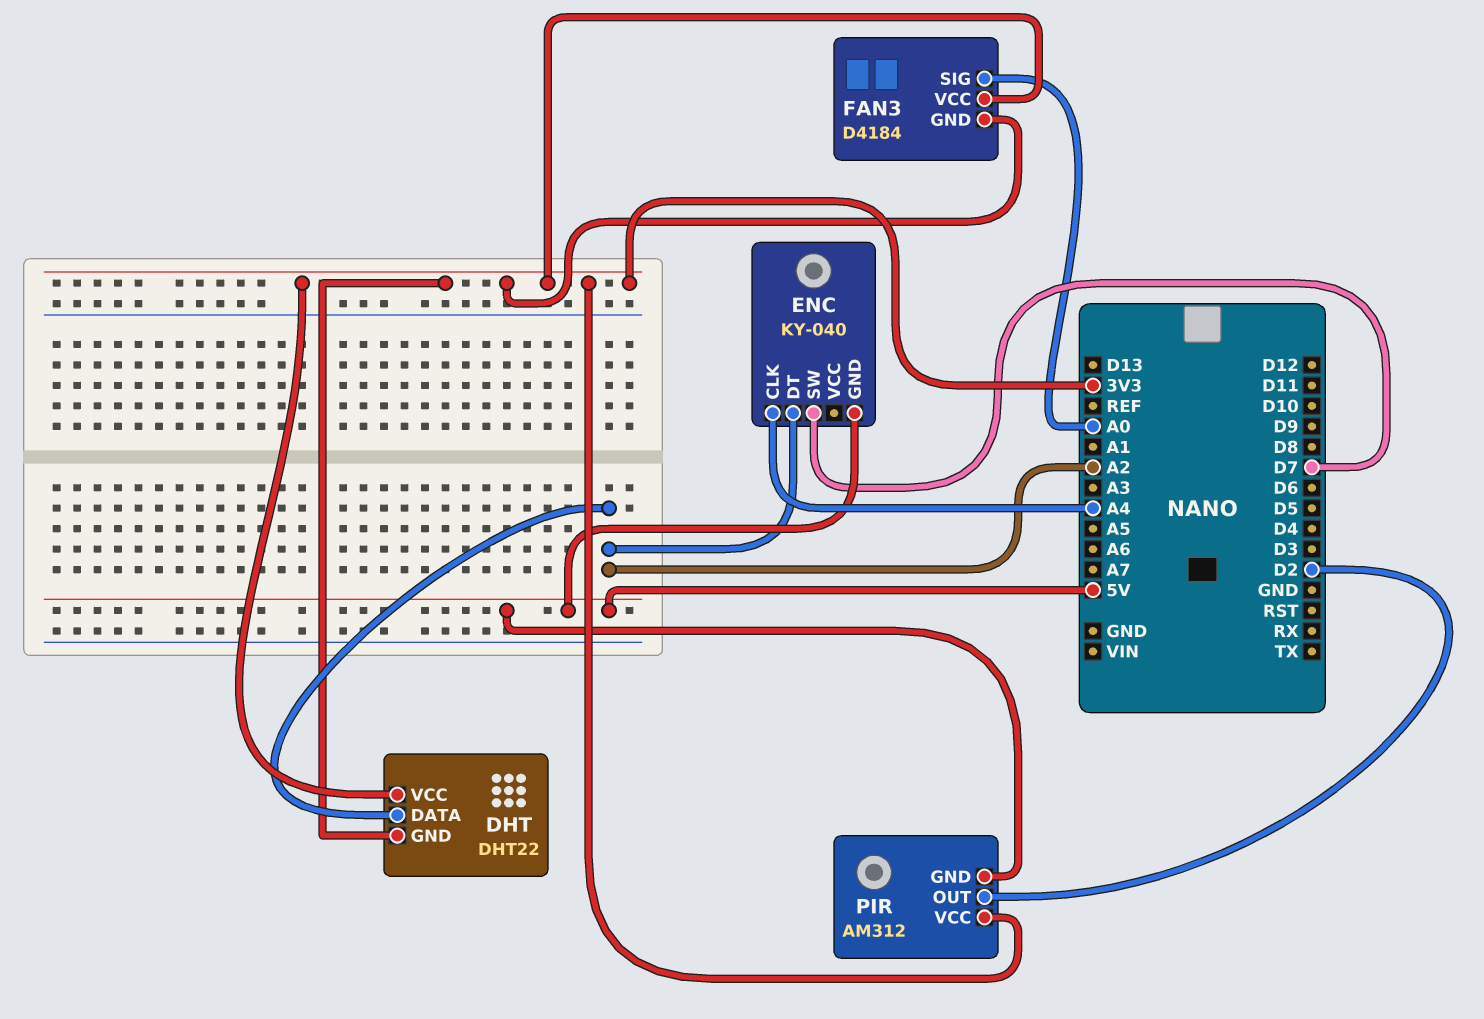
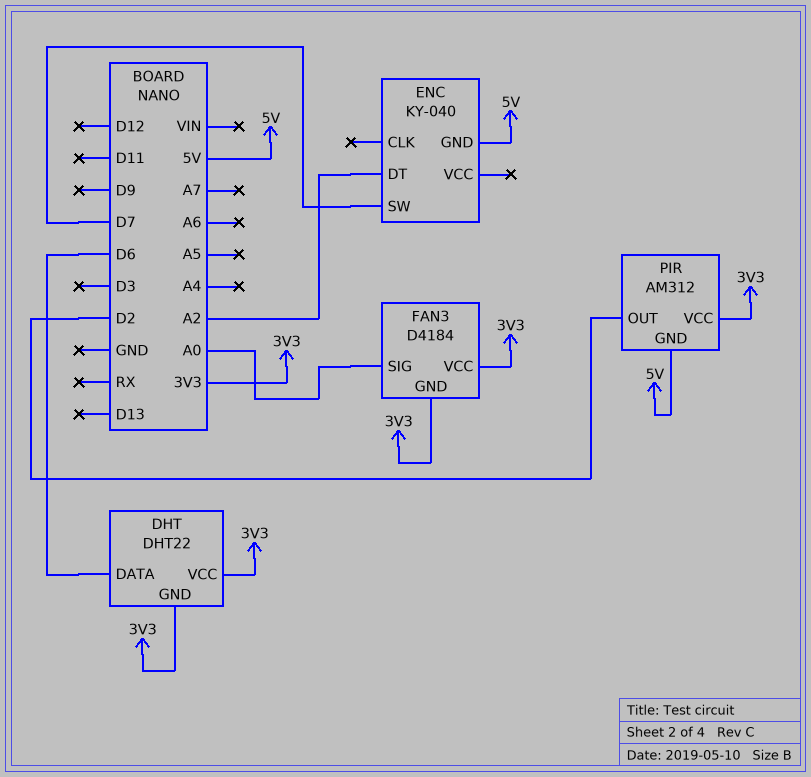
DHT pin DATA: A2 -> D6
ENC pin CLK: A4 -> none

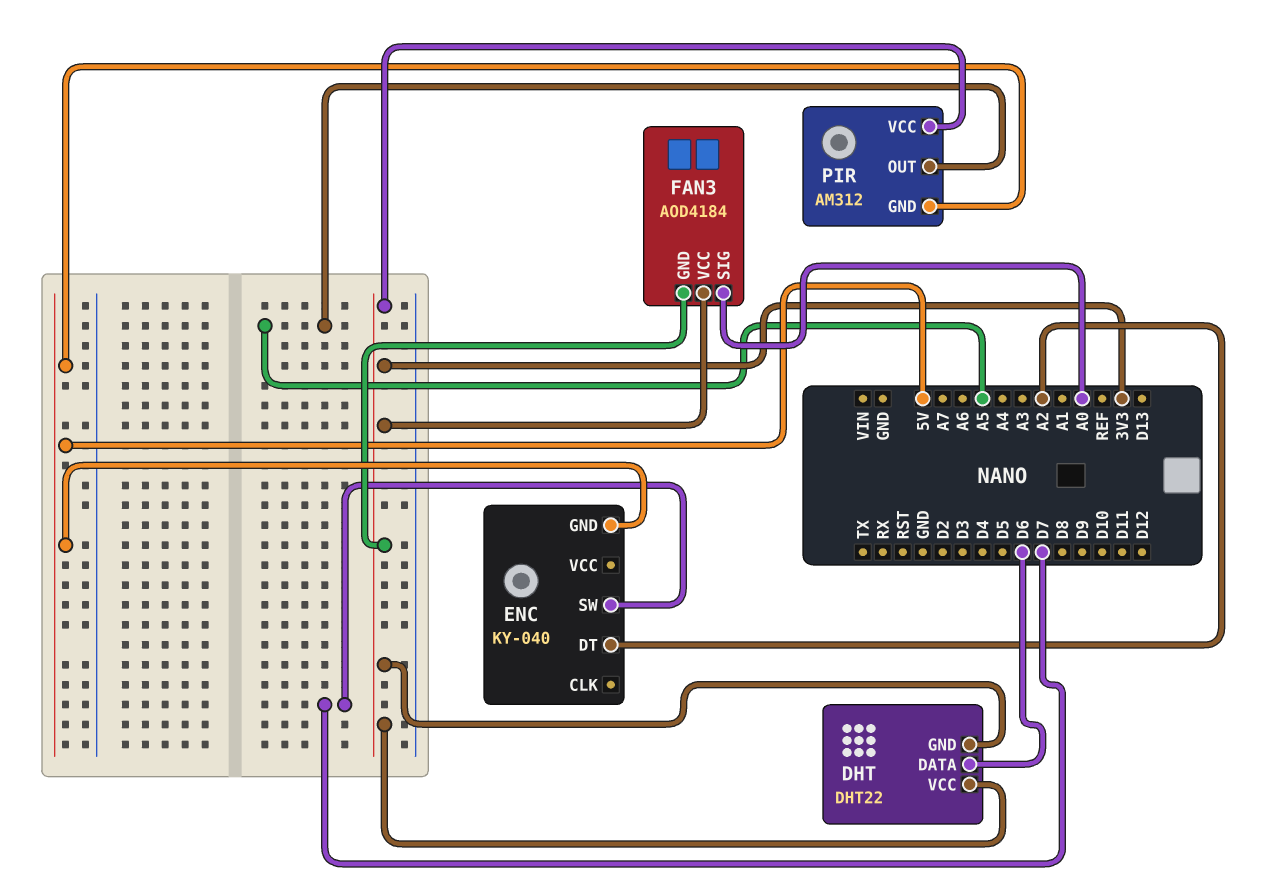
FAN3: D4184 -> AOD4184
PIR pin OUT: D2 -> A5

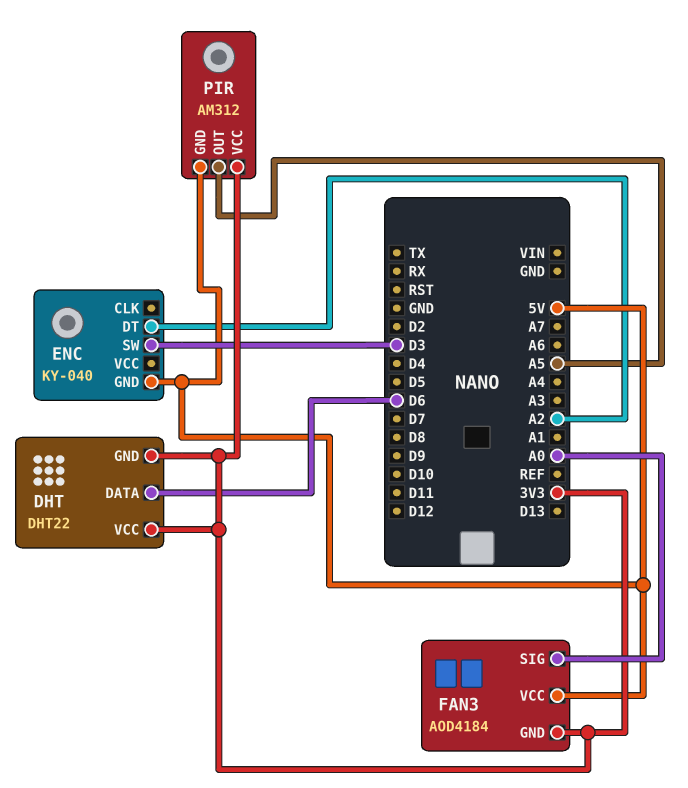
ENC pin SW: D7 -> D3
FAN3 pin VCC: 3V3 -> 5V

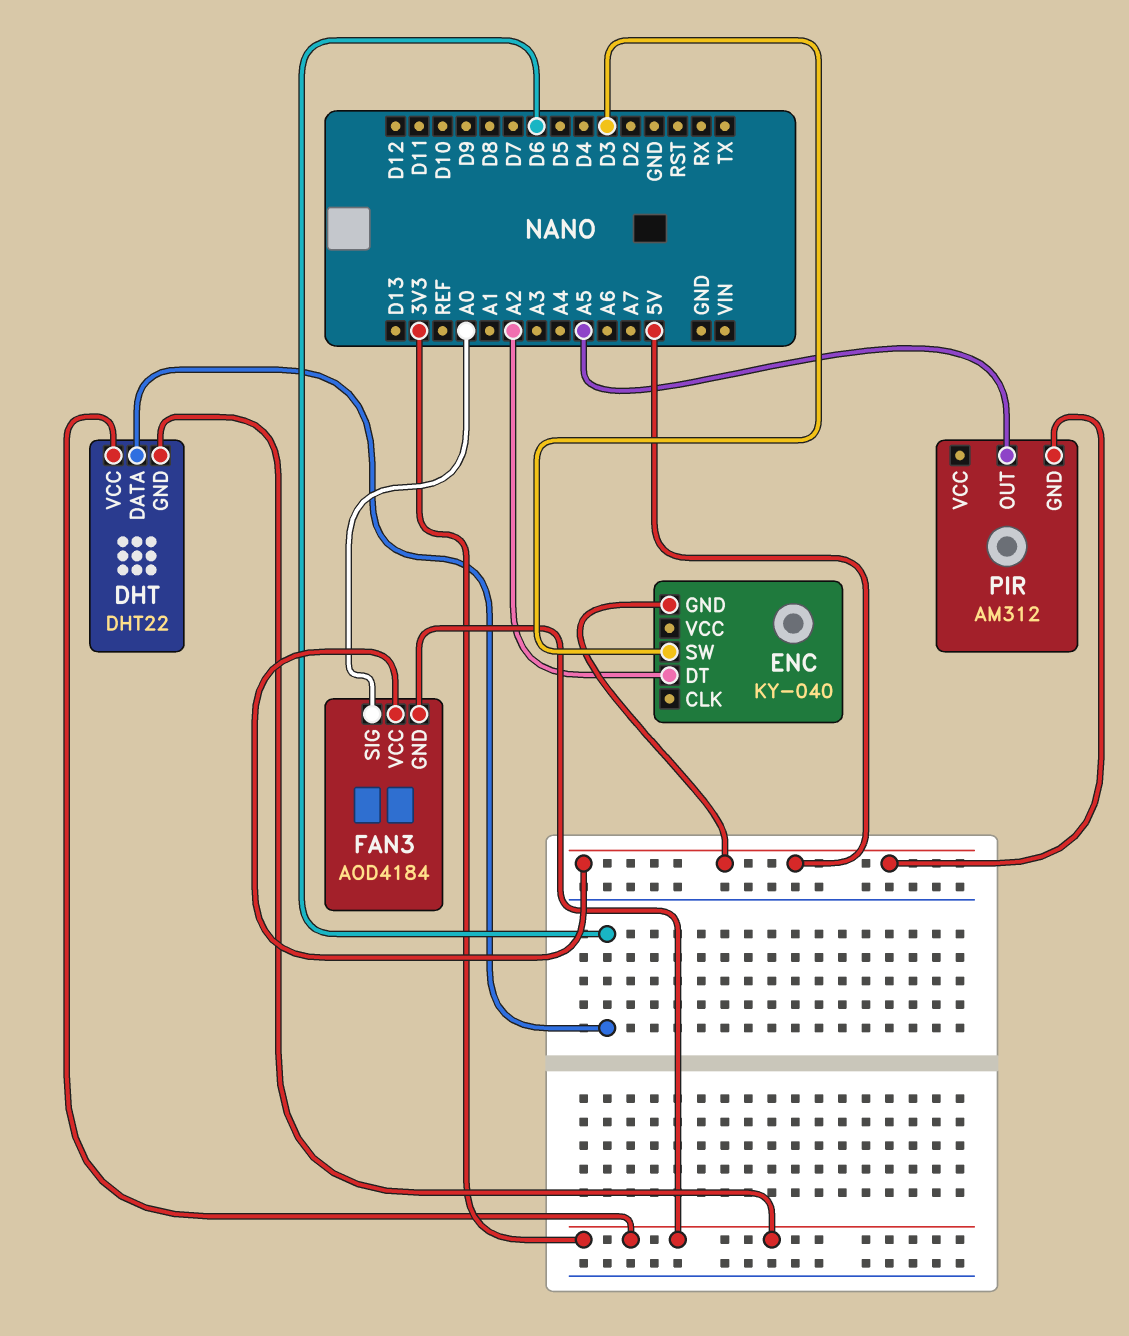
PIR pin VCC: 3V3 -> none

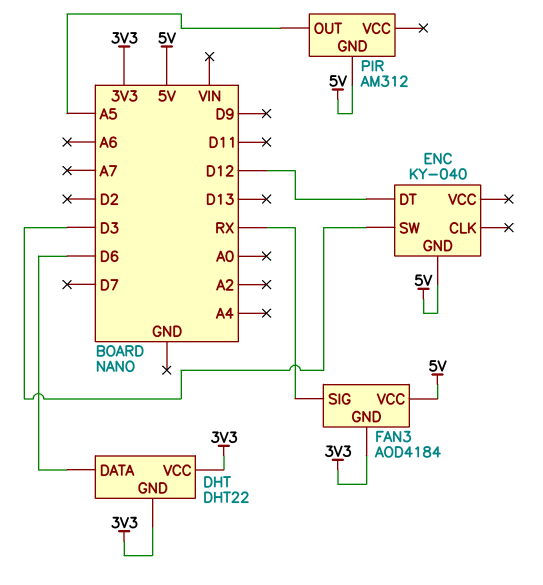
ENC pin DT: A2 -> D12
FAN3 pin SIG: A0 -> RX

